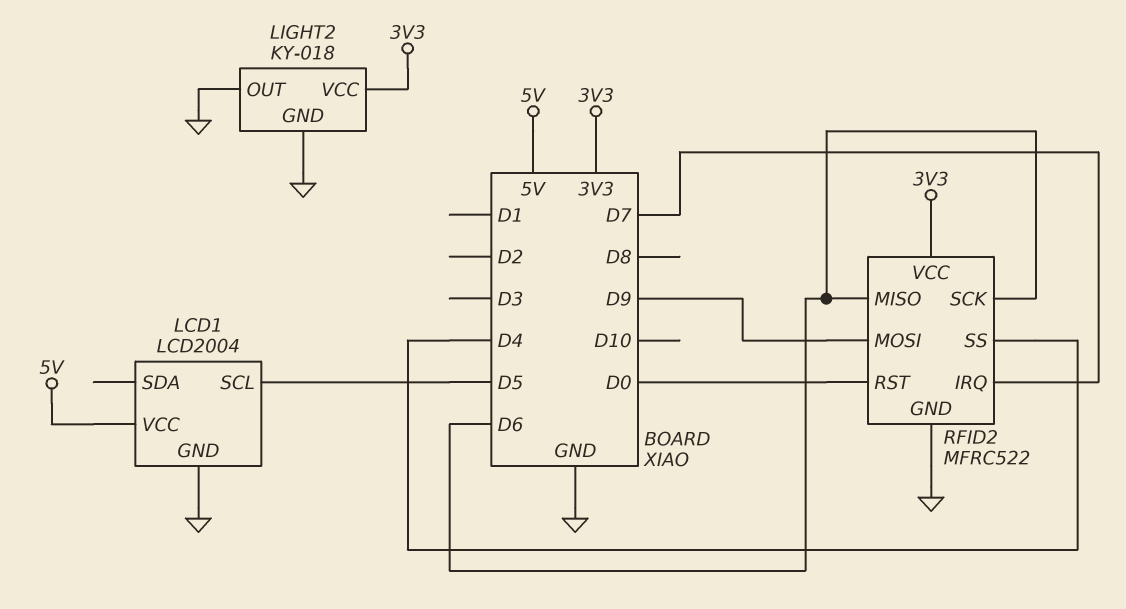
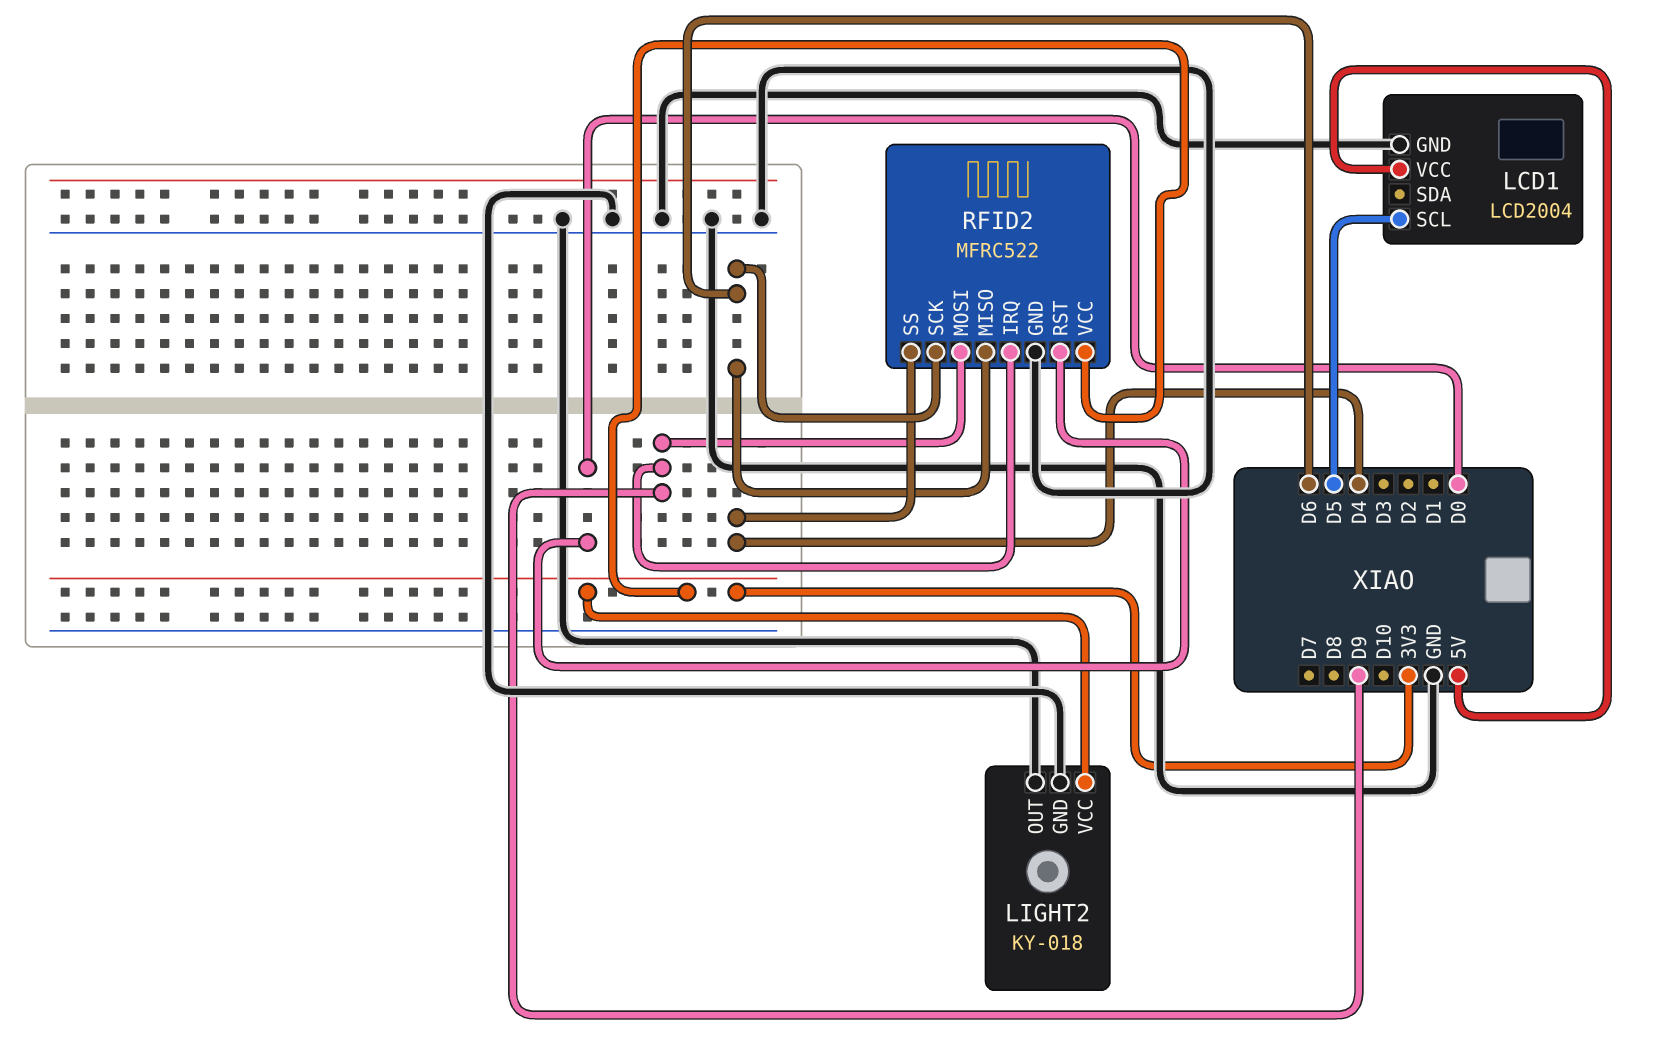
RFID2 pin IRQ: D7 -> D9

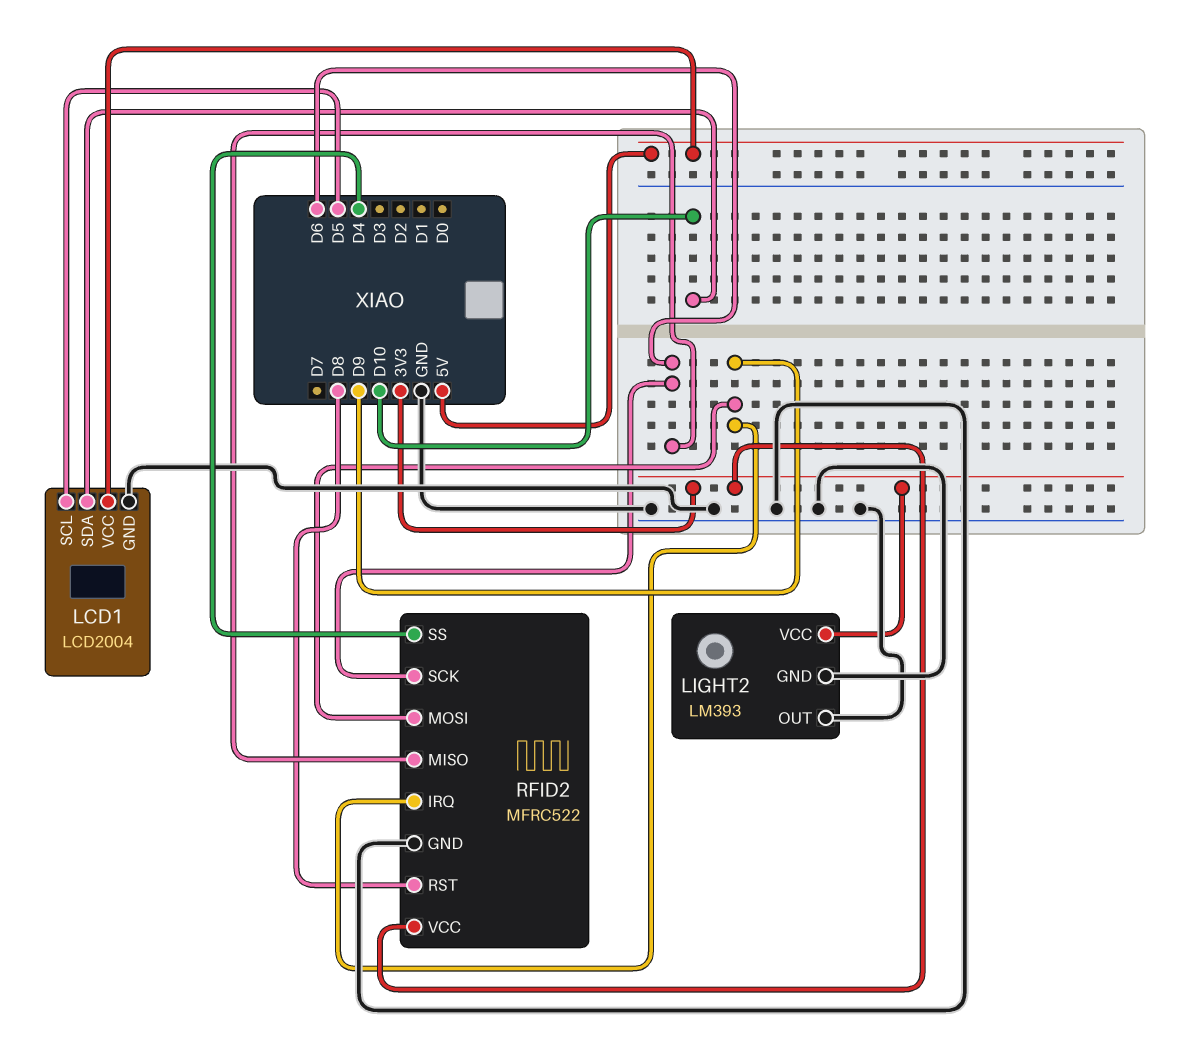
LCD1 pin SDA: none -> D10
LIGHT2: KY-018 -> LM393
RFID2 pin RST: D0 -> D8

